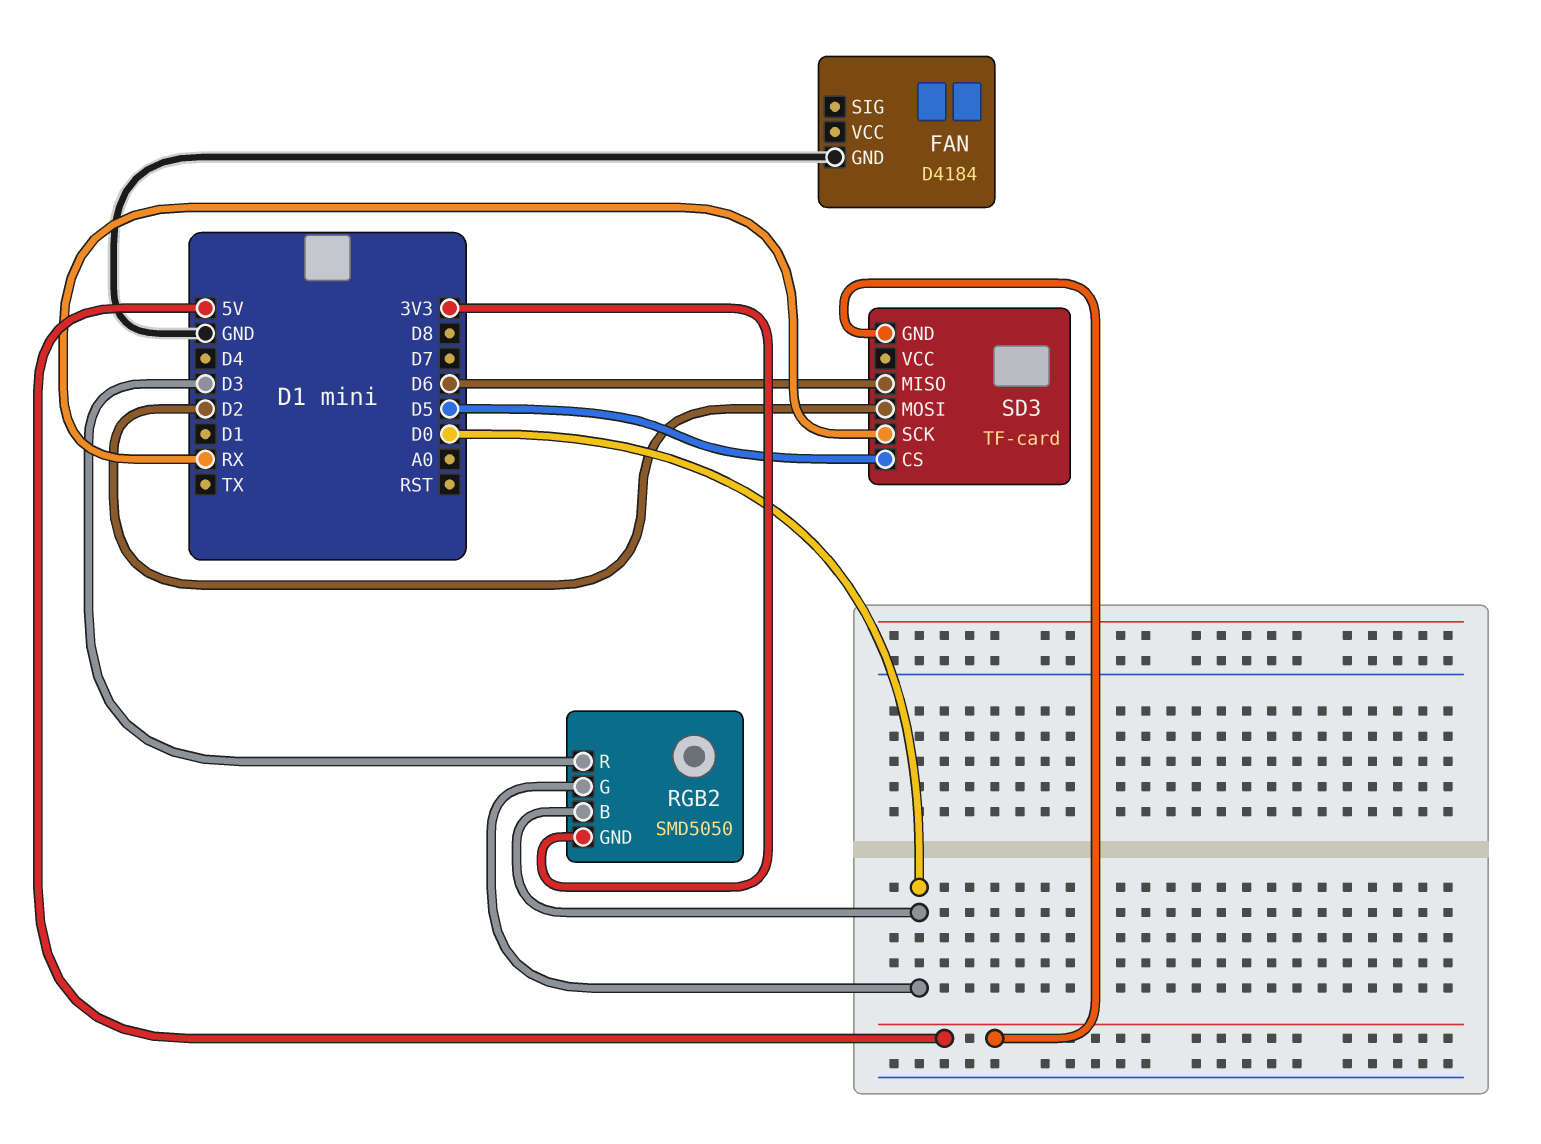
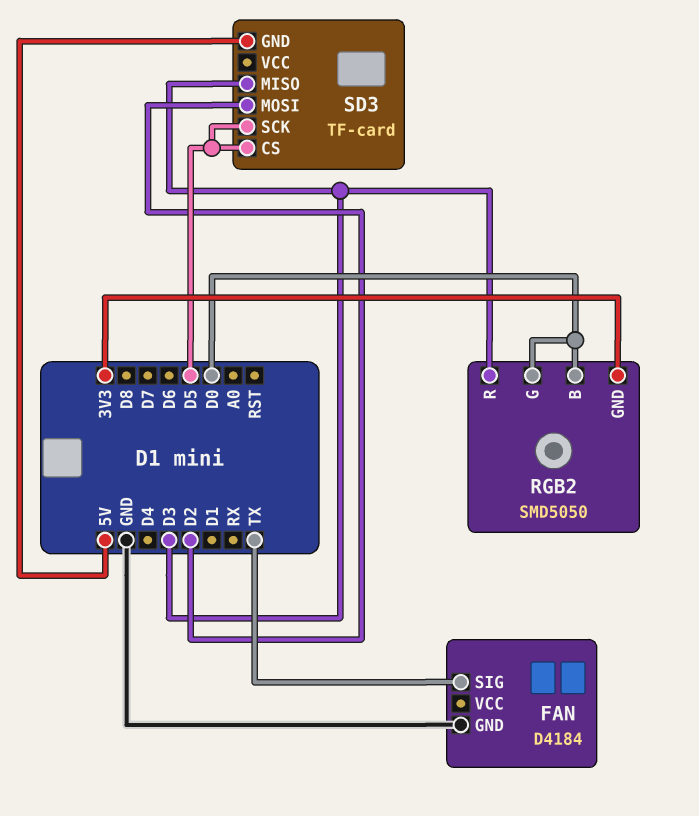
FAN pin SIG: none -> TX
SD3 pin MISO: D6 -> D3
SD3 pin SCK: RX -> D5

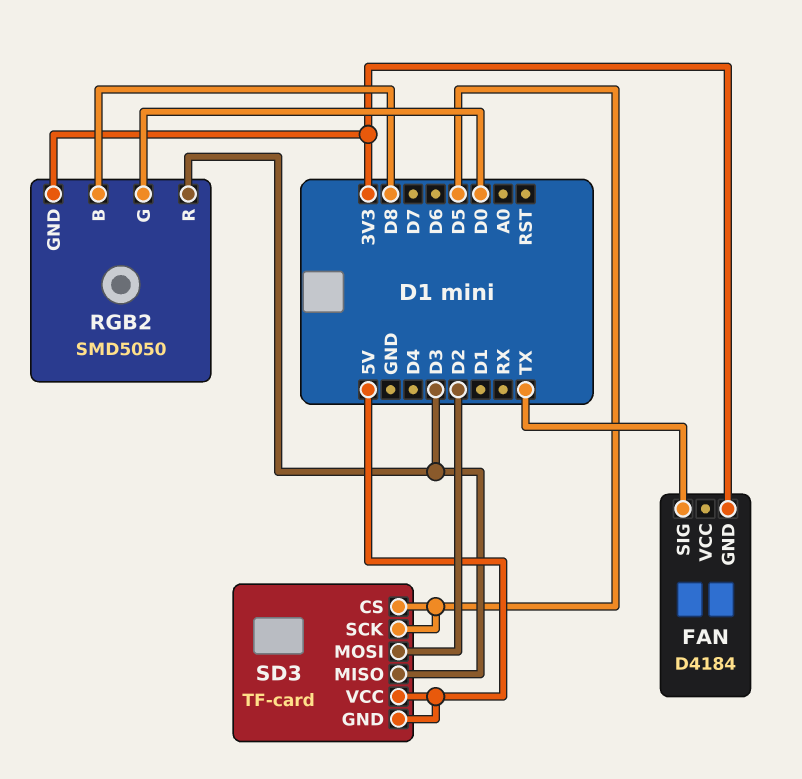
FAN pin GND: GND -> 3V3
RGB2 pin B: D0 -> D8
SD3 pin VCC: none -> 5V

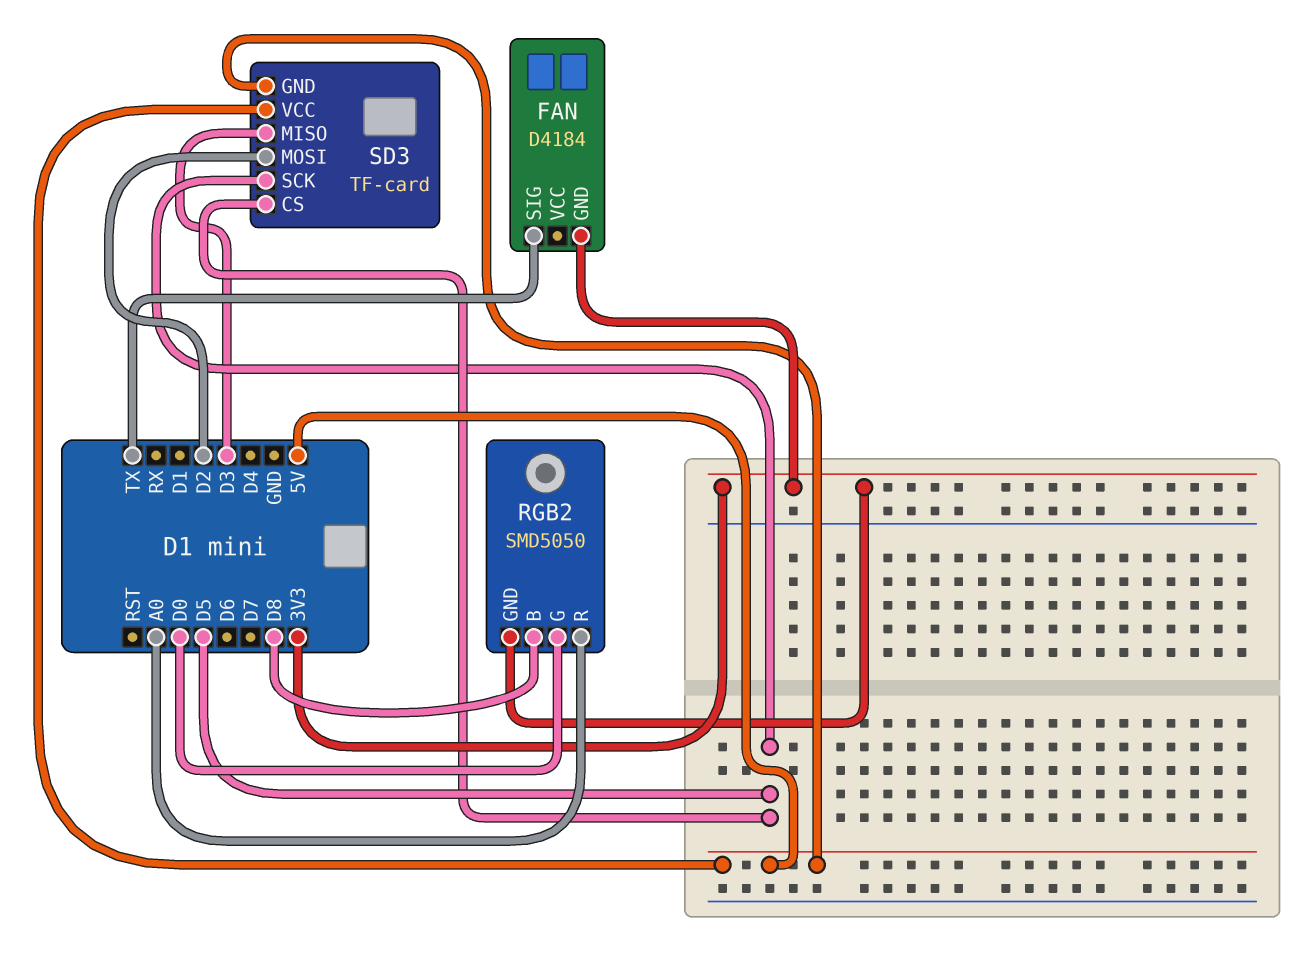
RGB2 pin R: D3 -> A0

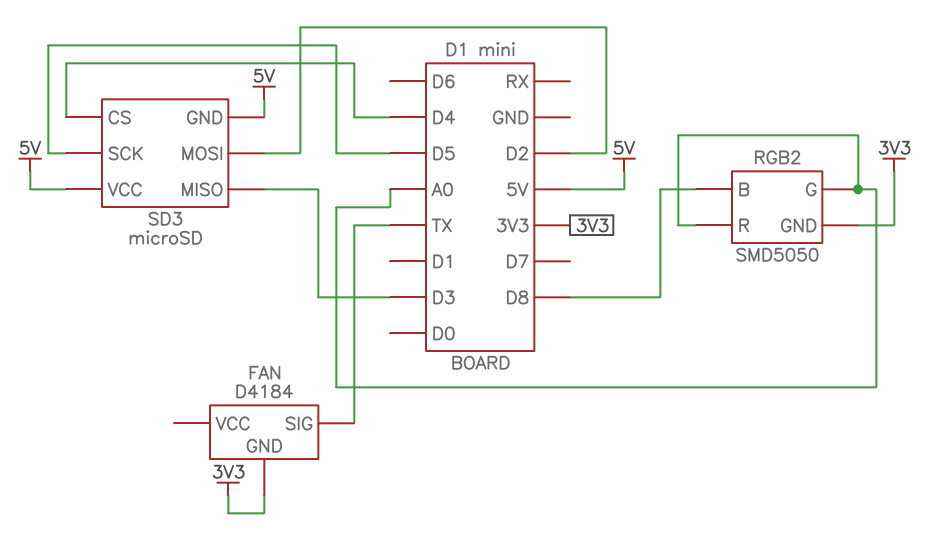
RGB2 pin G: D0 -> A0
SD3: TF-card -> microSD
SD3 pin CS: D5 -> D4

